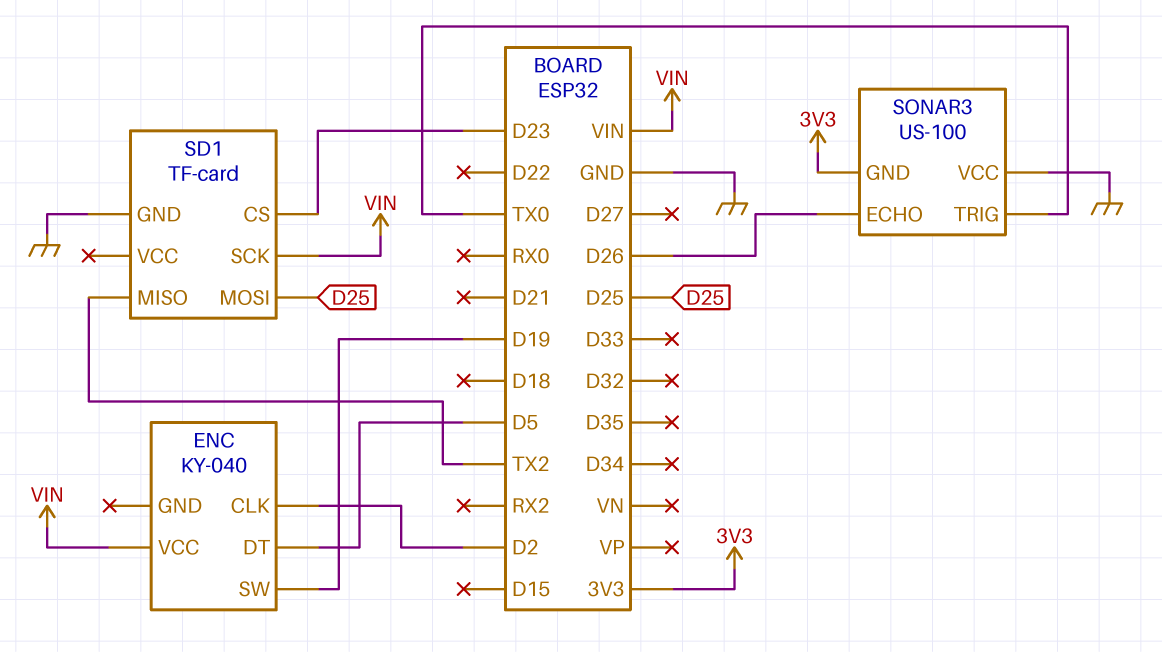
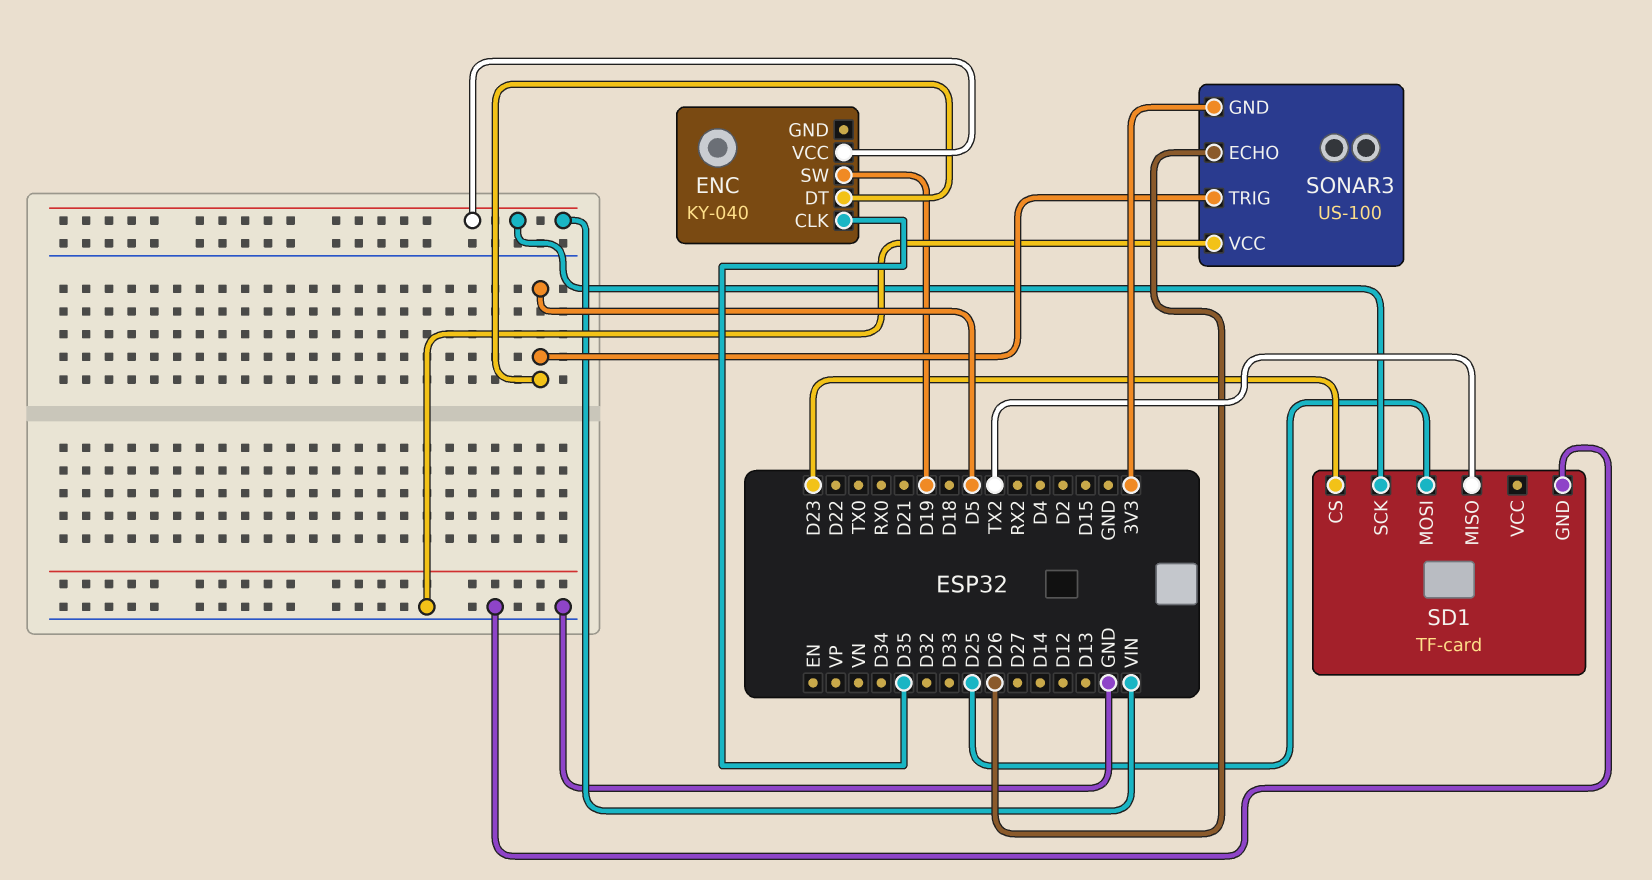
ENC pin CLK: D2 -> D35
SONAR3 pin TRIG: TX0 -> D5

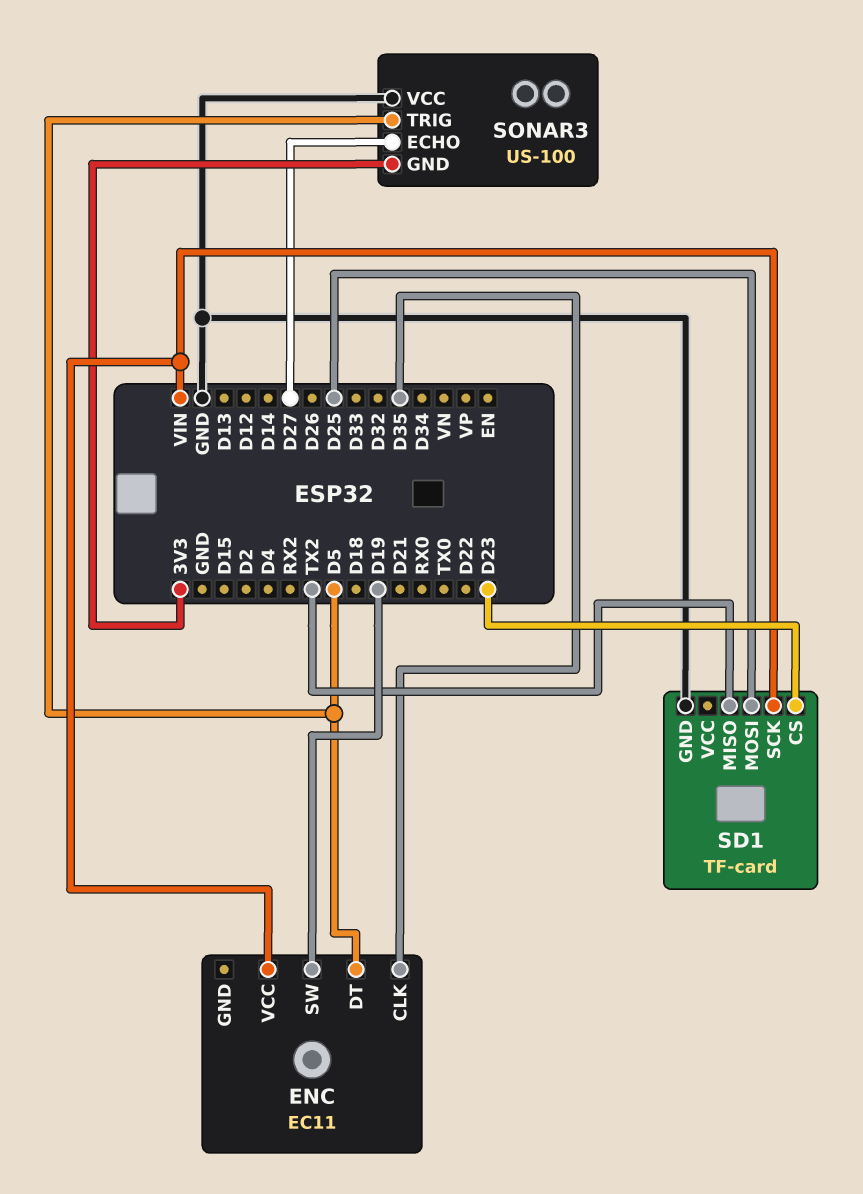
ENC: KY-040 -> EC11
SONAR3 pin ECHO: D26 -> D27

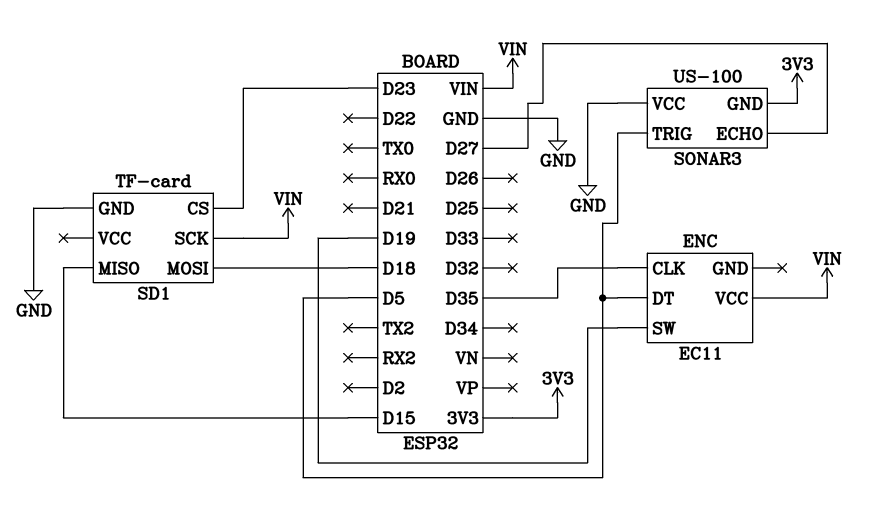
SD1 pin MISO: TX2 -> D15
SD1 pin MOSI: D25 -> D18

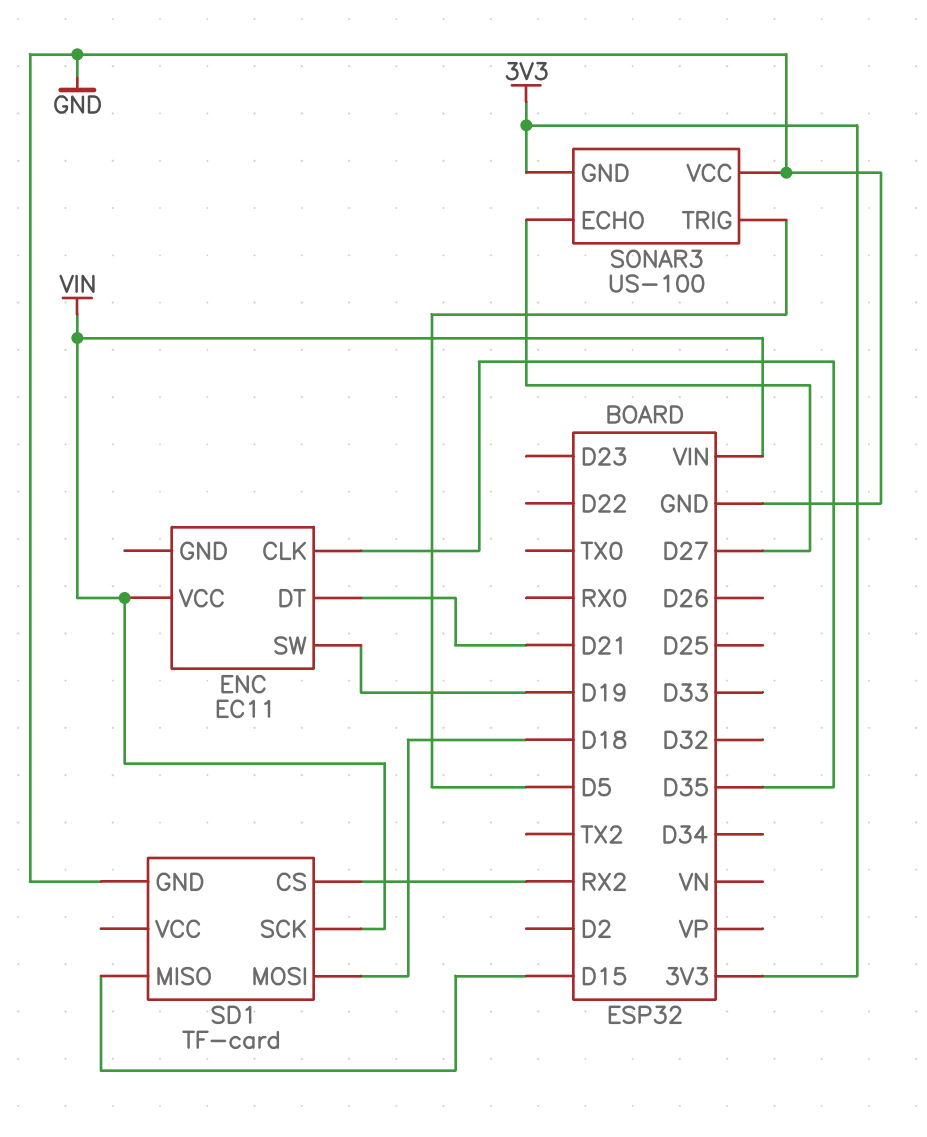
ENC pin DT: D5 -> D21
SD1 pin CS: D23 -> RX2

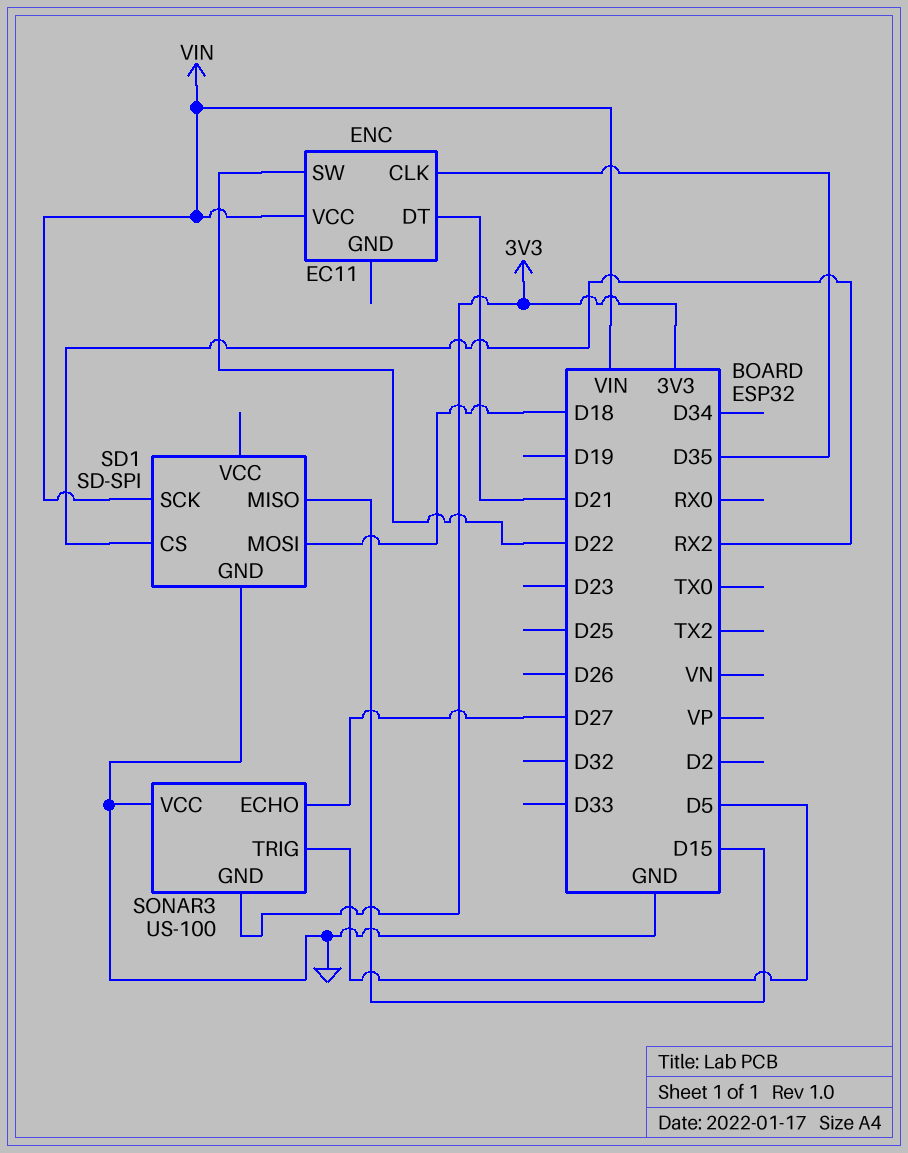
ENC pin SW: D19 -> D22
SD1: TF-card -> SD-SPI

